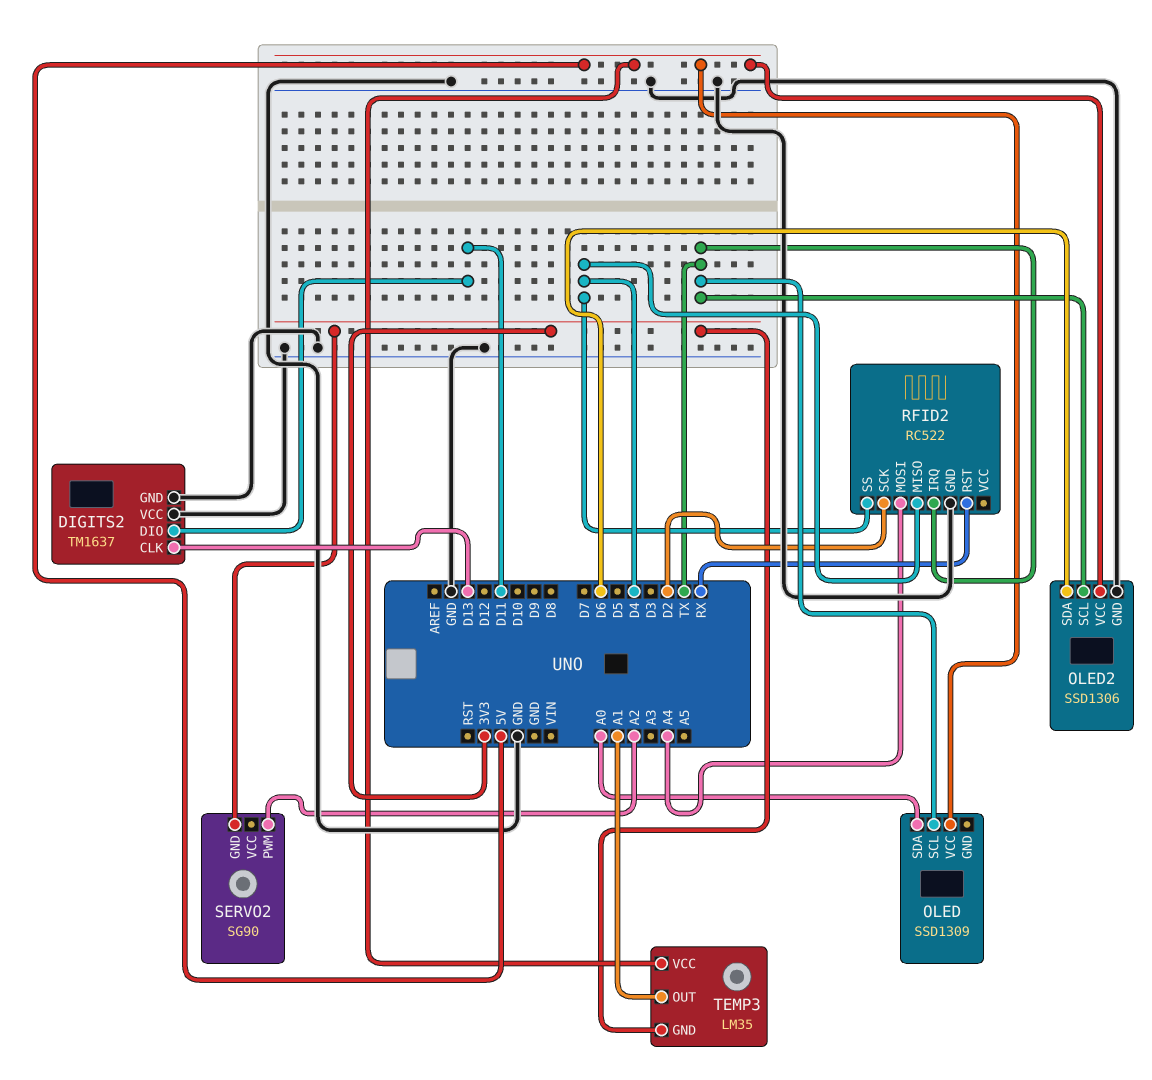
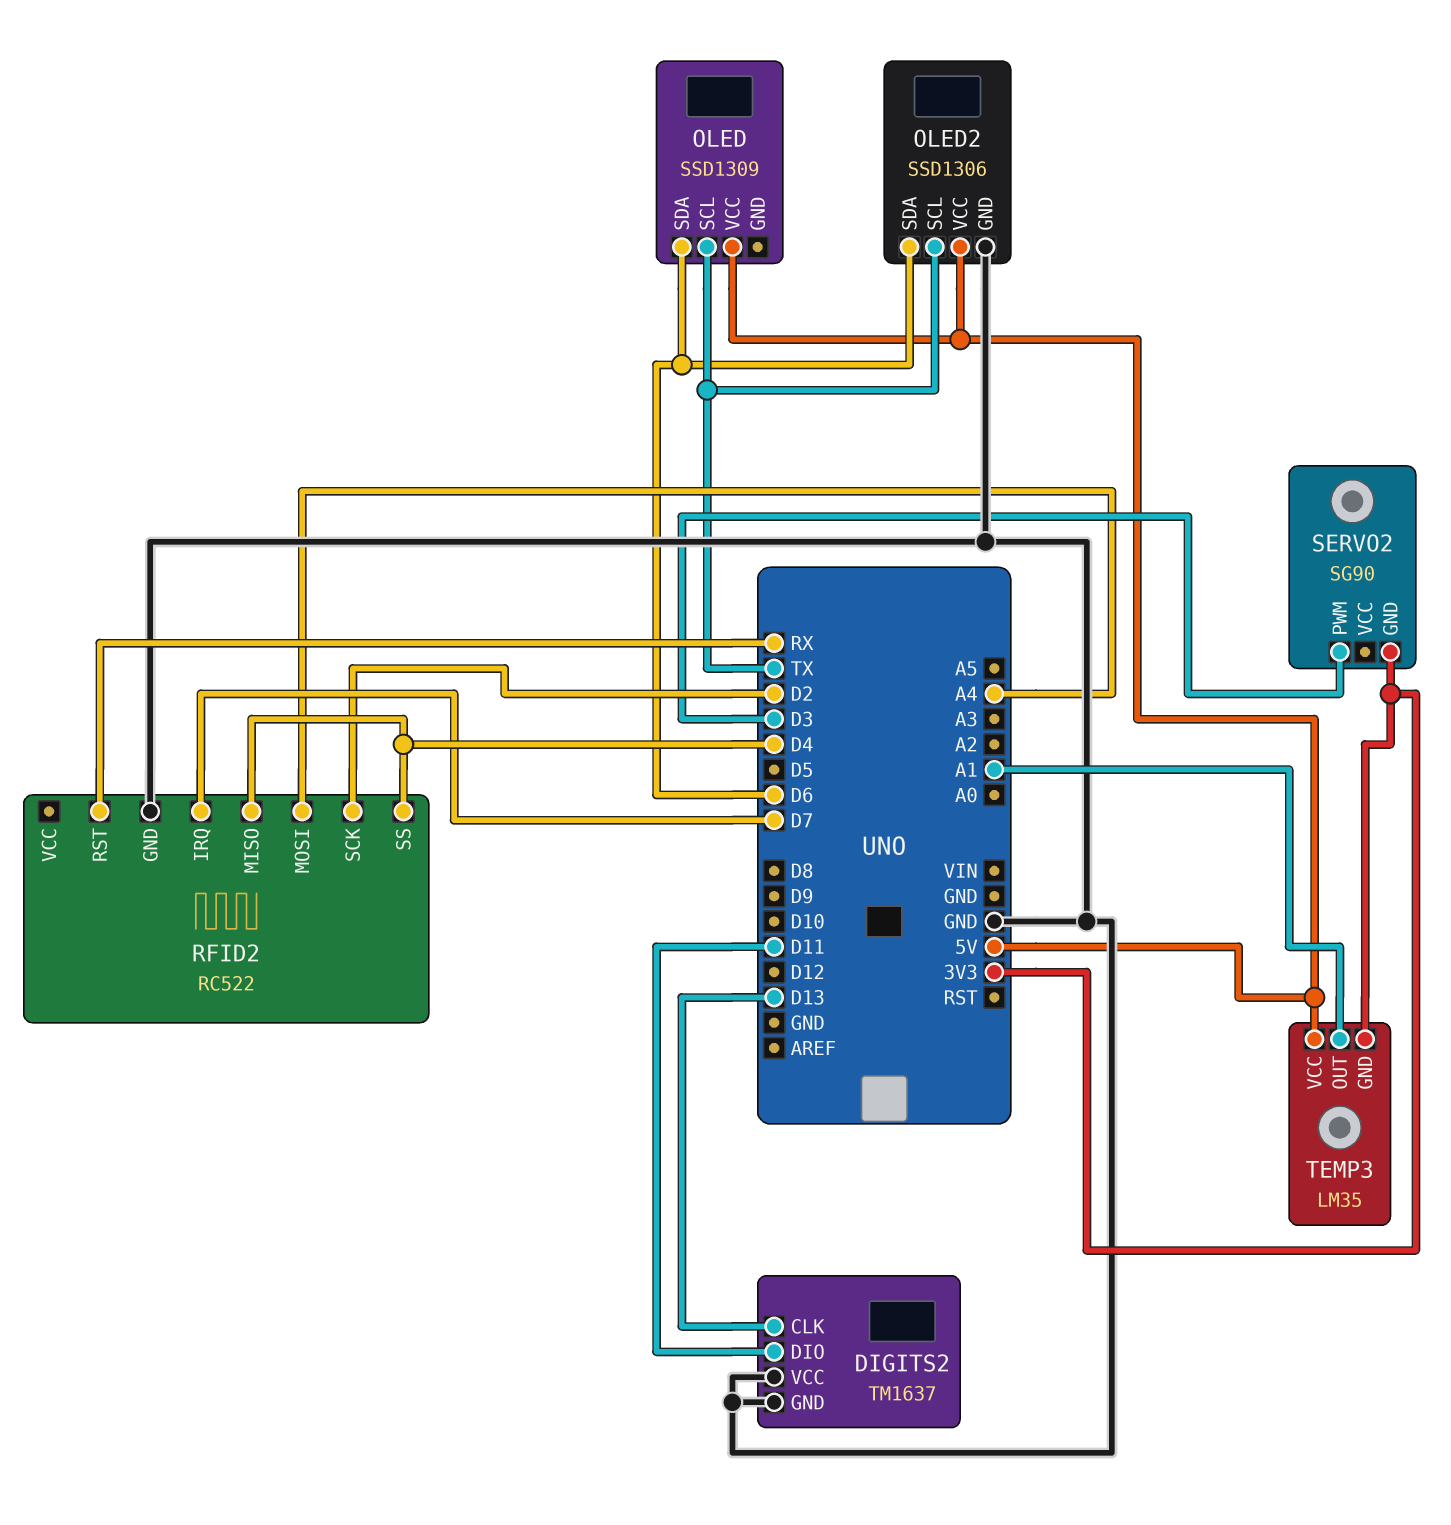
OLED pin SDA: A0 -> D6
RFID2 pin IRQ: TX -> D7
SERVO2 pin PWM: A2 -> D3

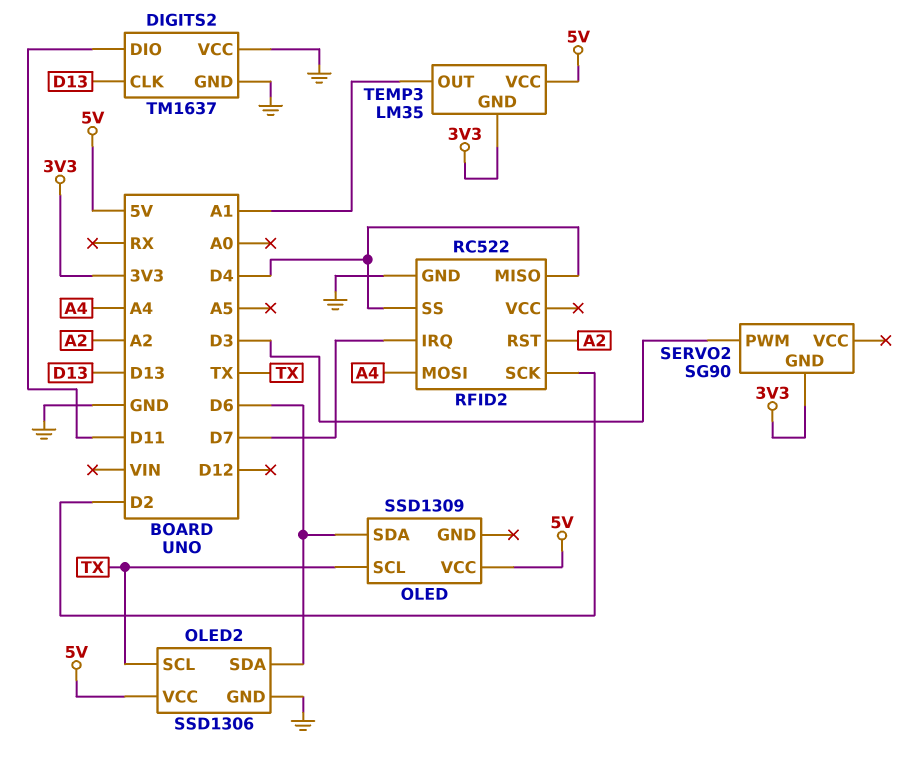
RFID2 pin RST: RX -> A2

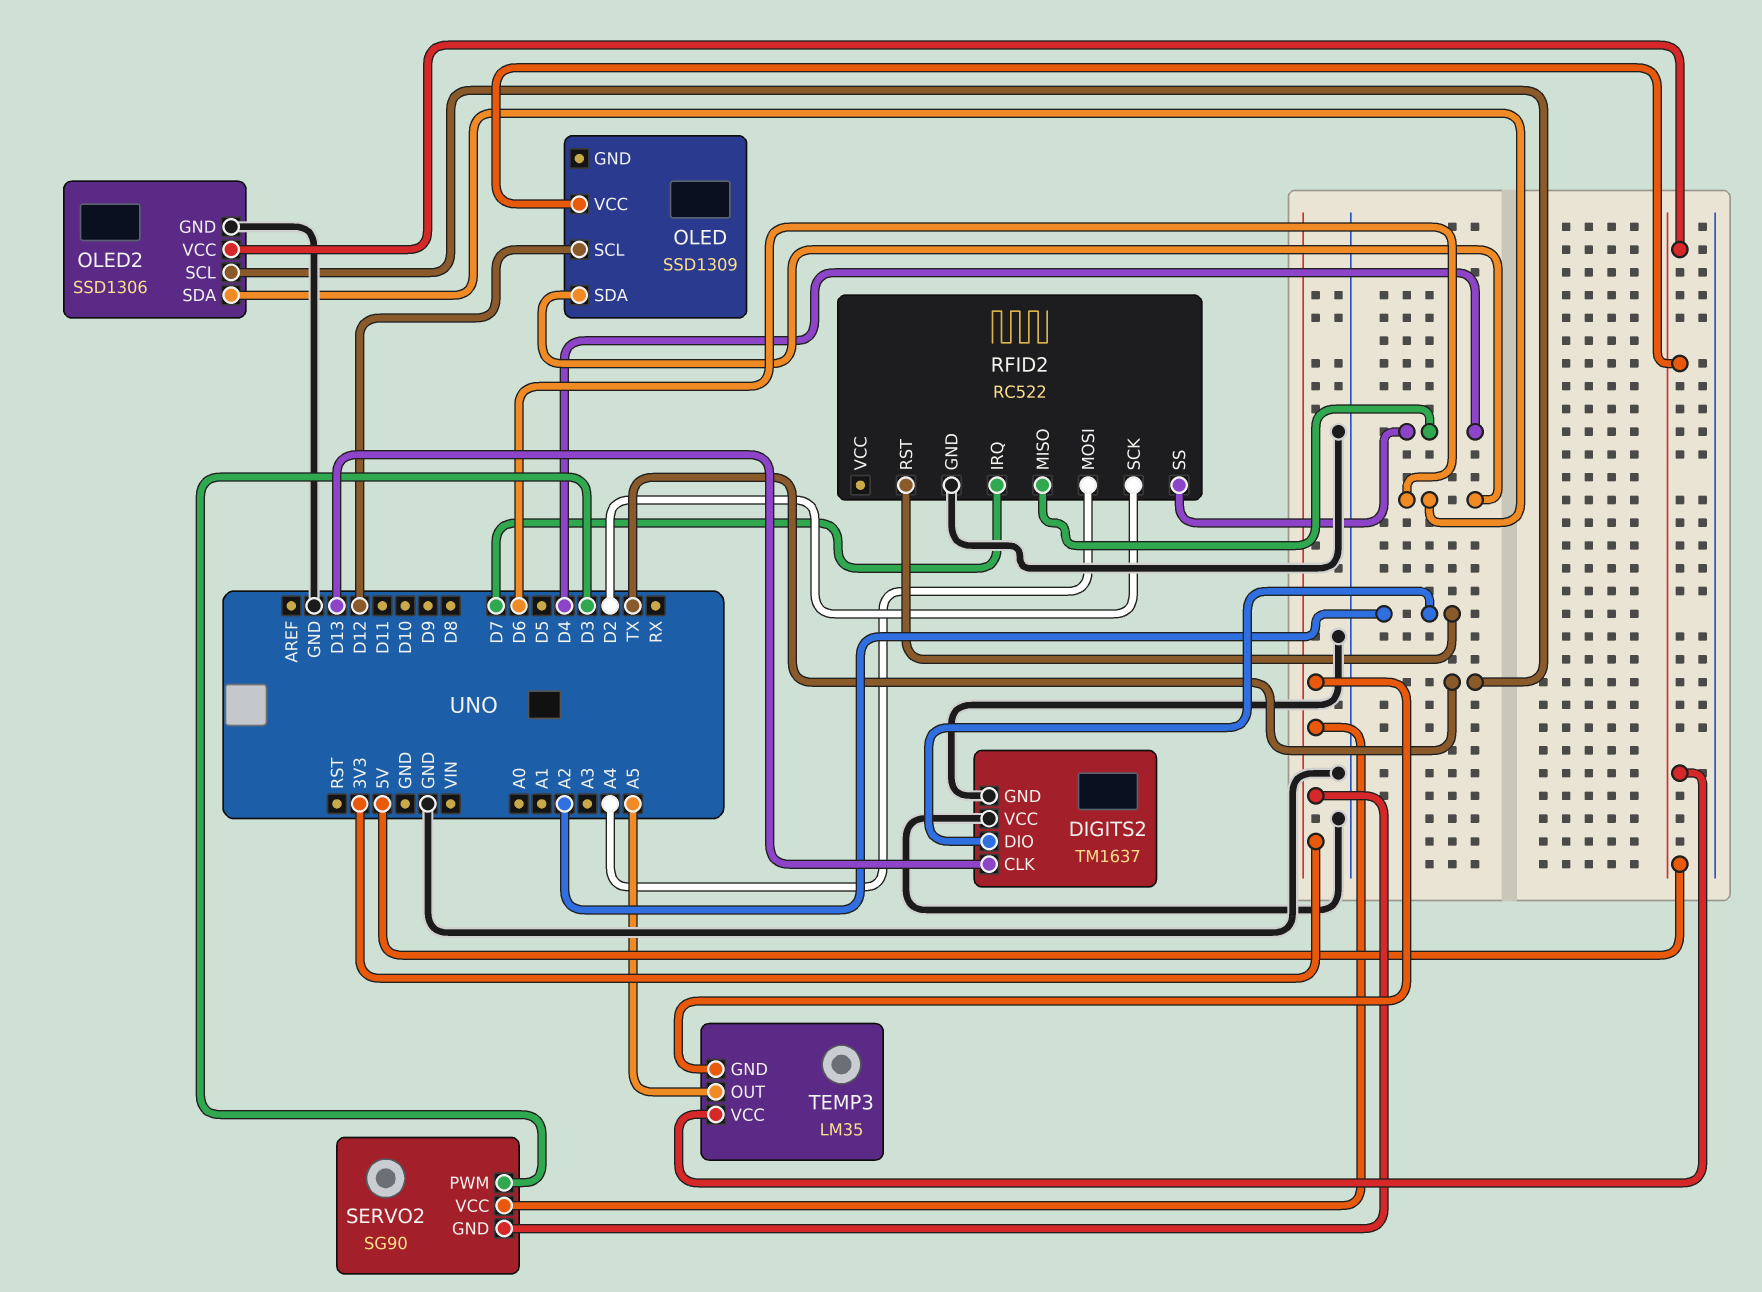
DIGITS2 pin DIO: D11 -> A2
OLED pin SCL: TX -> D12
SERVO2 pin VCC: none -> 3V3
TEMP3 pin OUT: A1 -> A5

